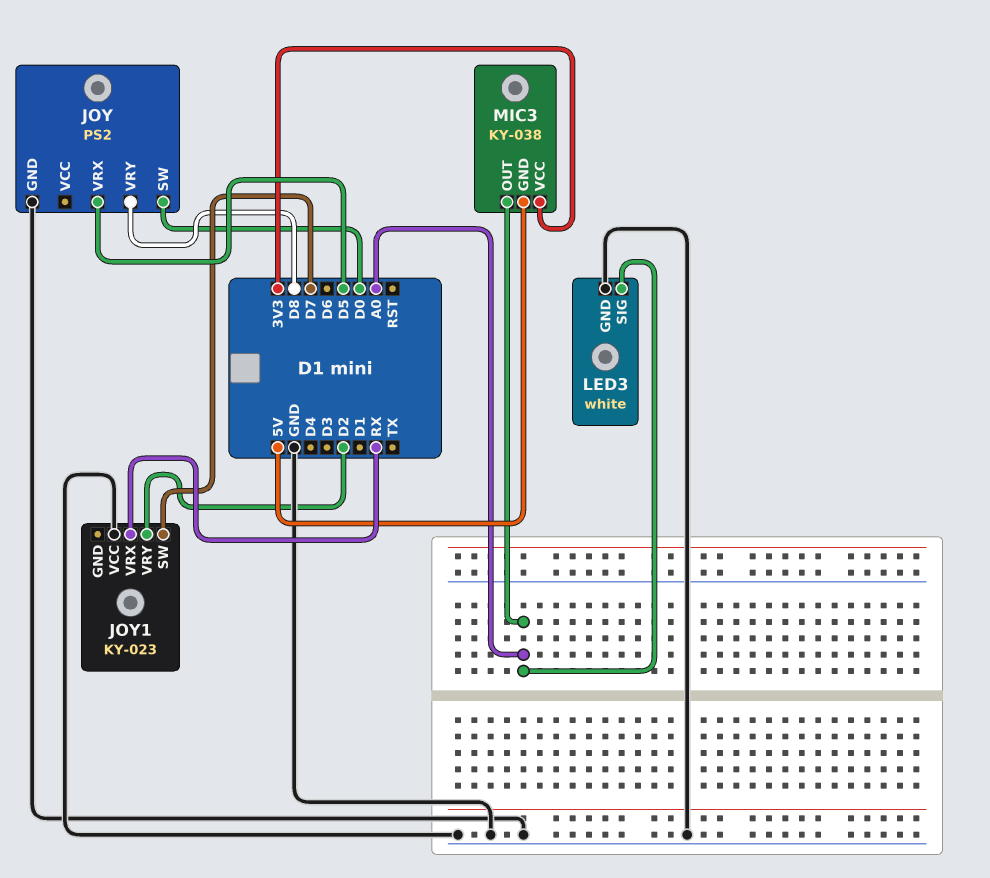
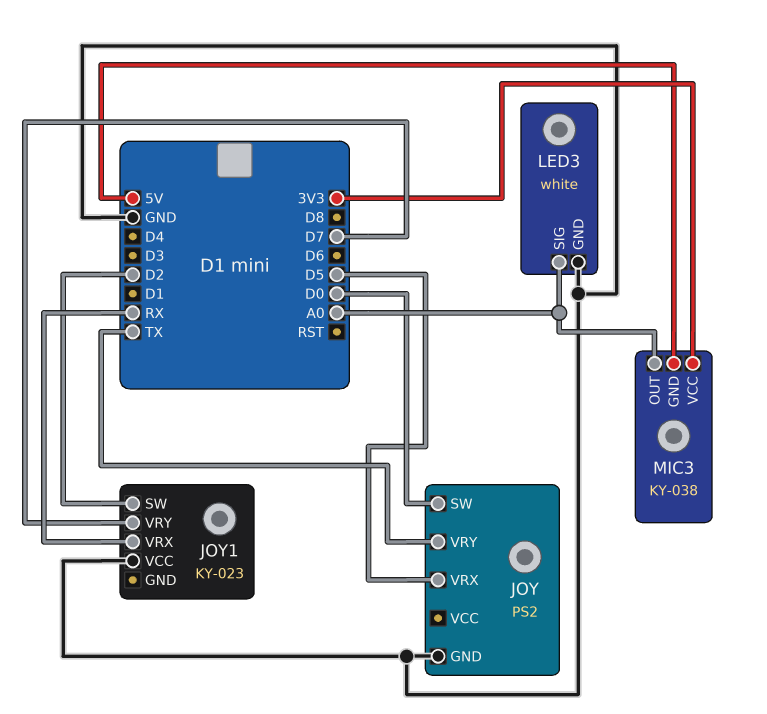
JOY pin VRY: D8 -> TX
JOY1 pin SW: D7 -> D2
JOY1 pin VRY: D2 -> D7

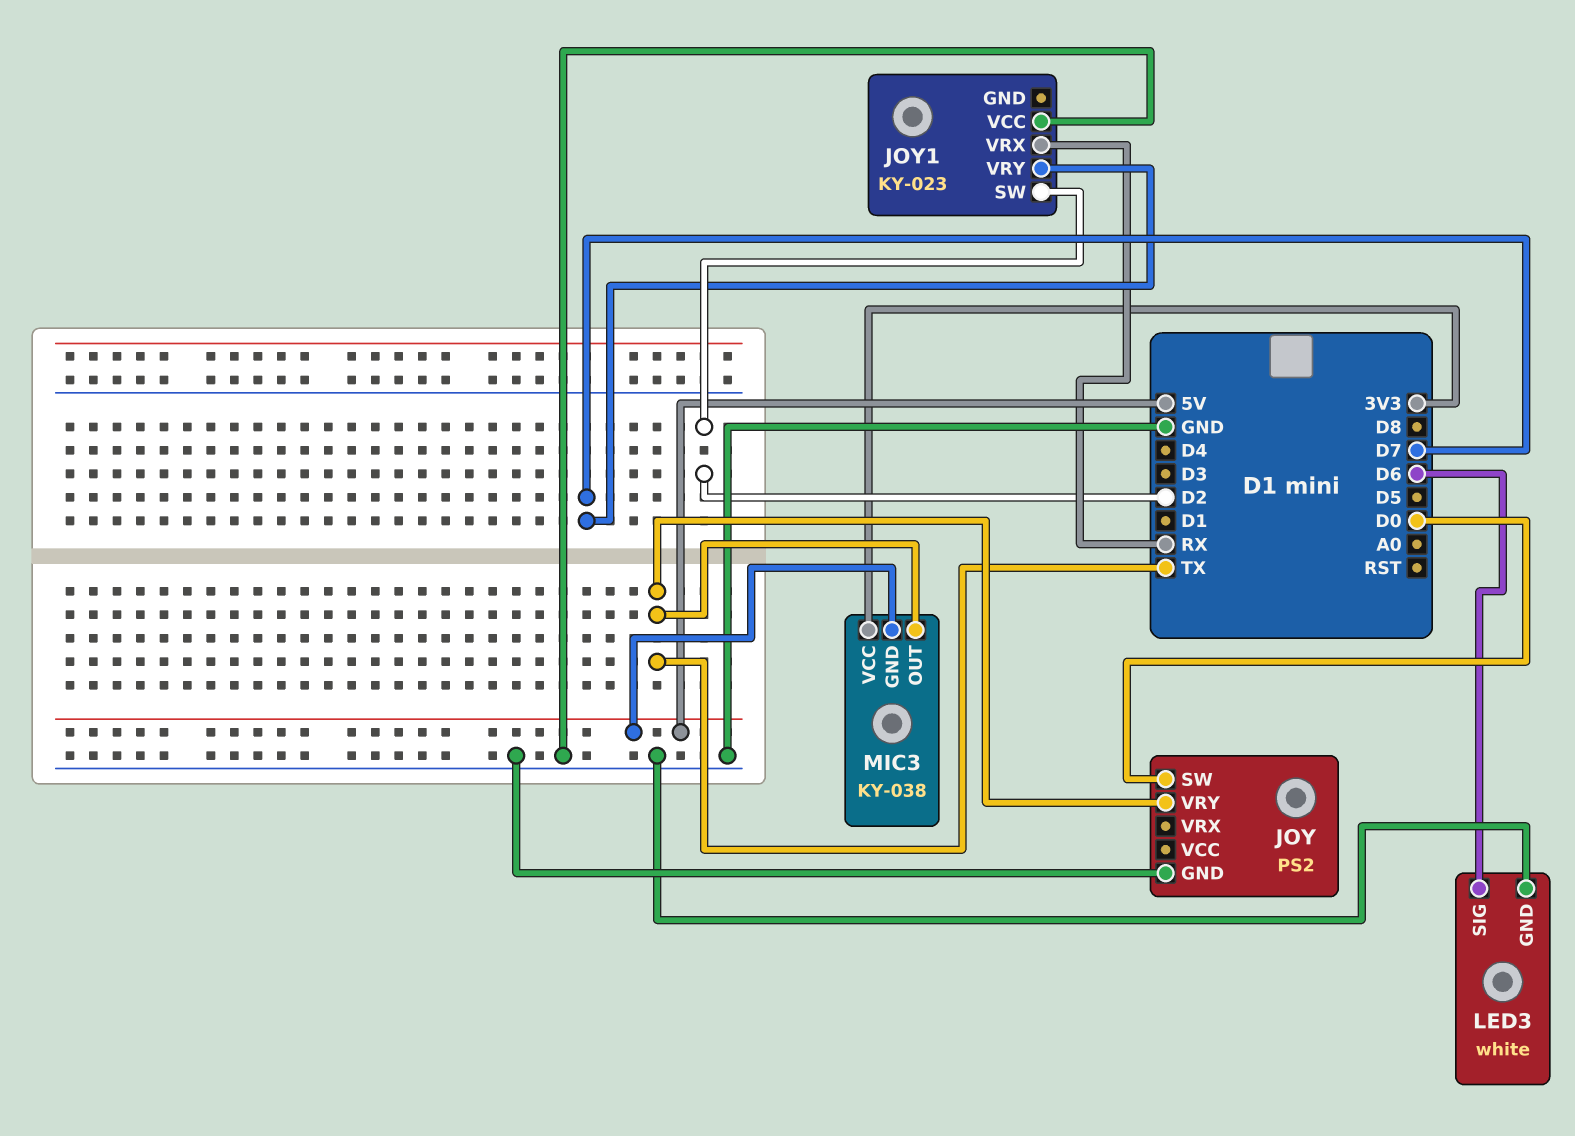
JOY pin VRX: D5 -> none
LED3 pin SIG: A0 -> D6
MIC3 pin OUT: A0 -> TX

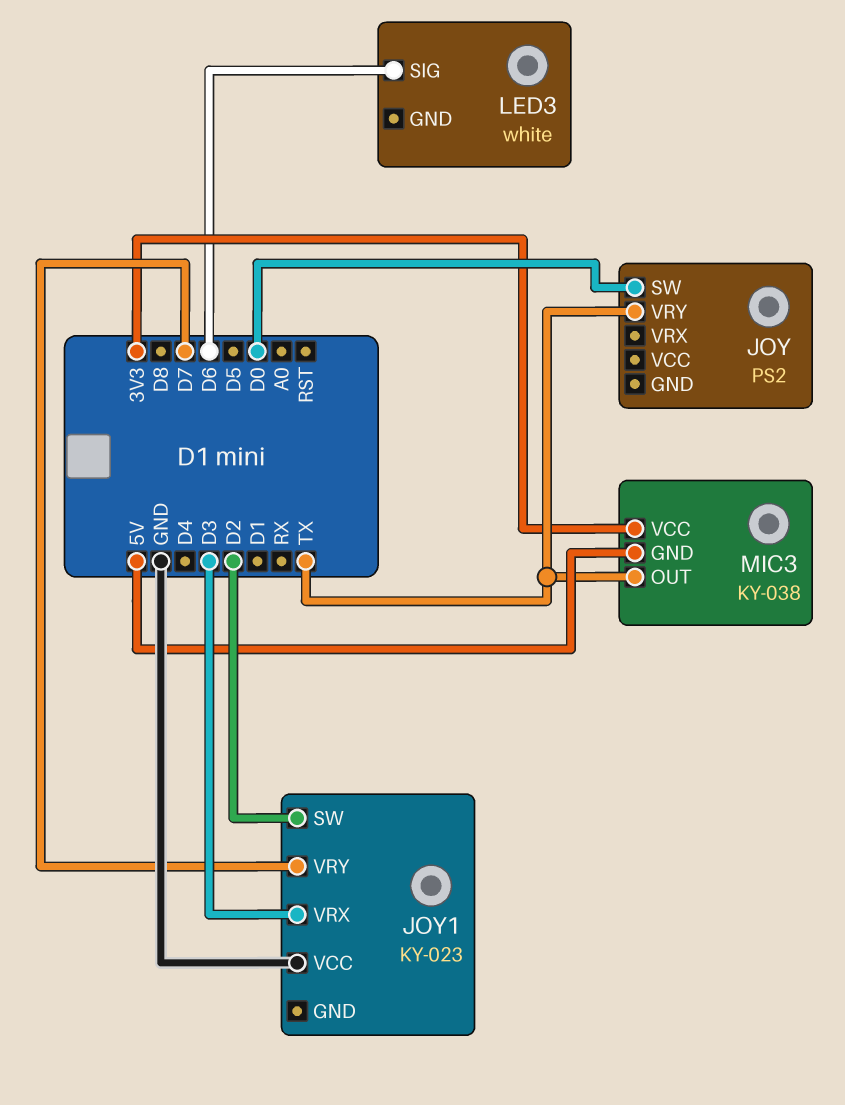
JOY pin GND: GND -> none
JOY1 pin VRX: RX -> D3
LED3 pin GND: GND -> none

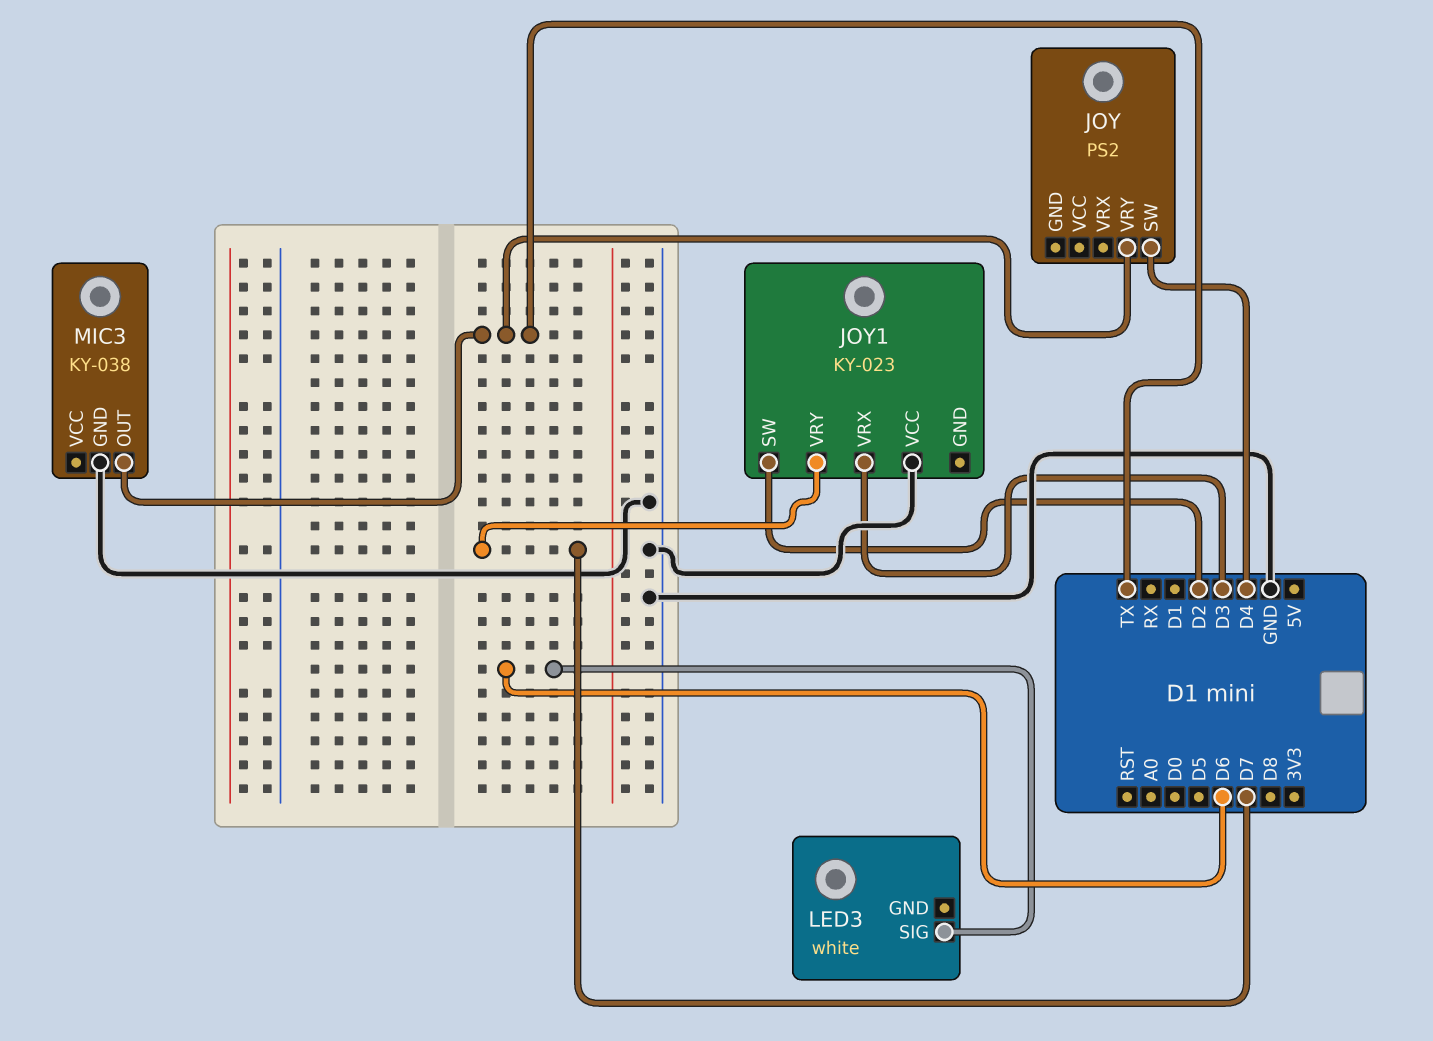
JOY pin SW: D0 -> D4
MIC3 pin GND: 5V -> GND
MIC3 pin VCC: 3V3 -> none

